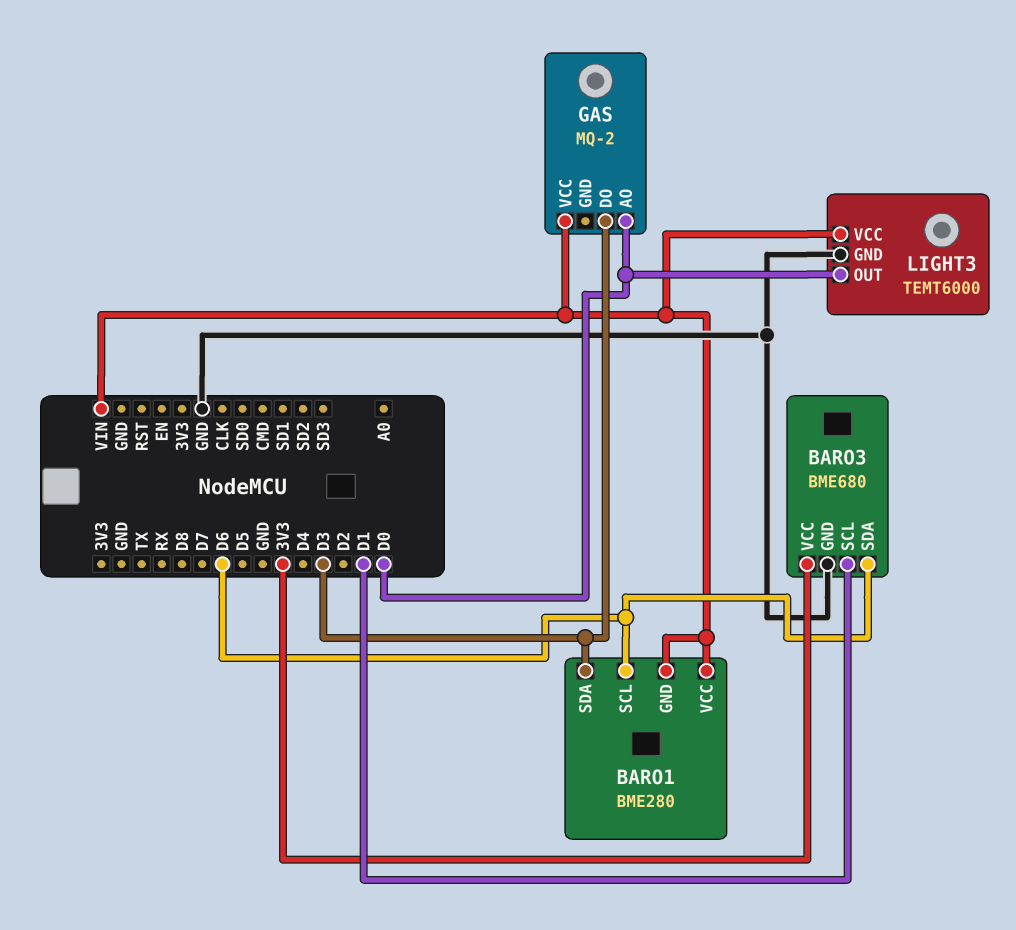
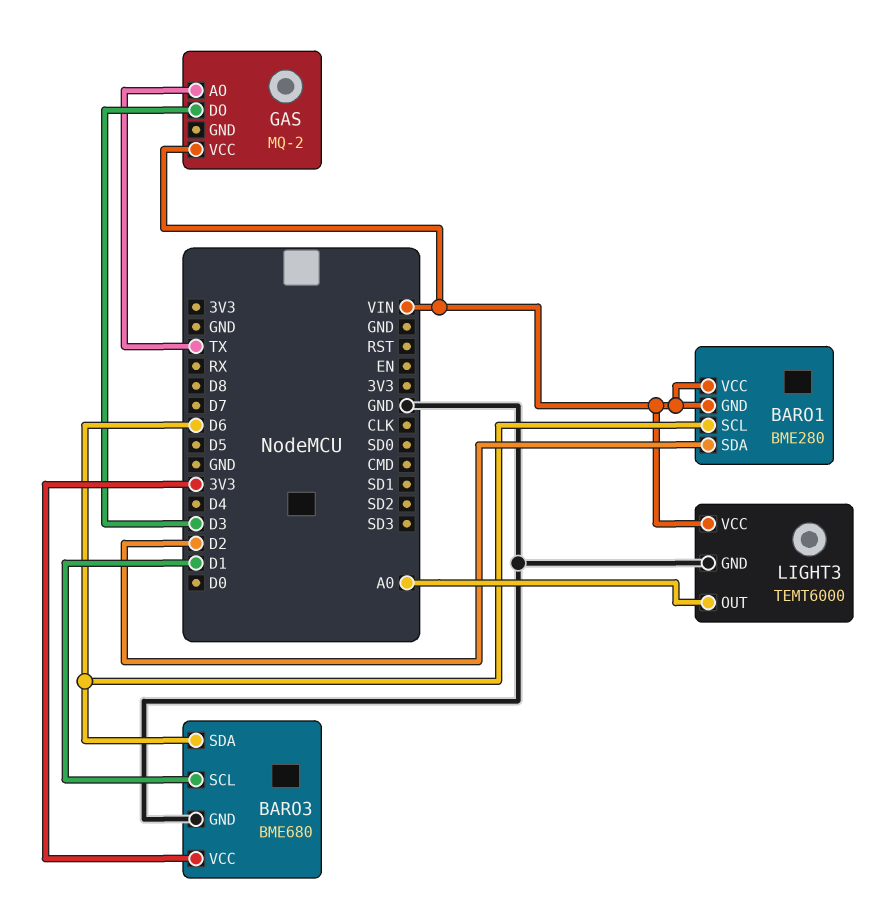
BARO1 pin SDA: D3 -> D2
GAS pin AO: D0 -> TX
LIGHT3 pin OUT: D0 -> A0

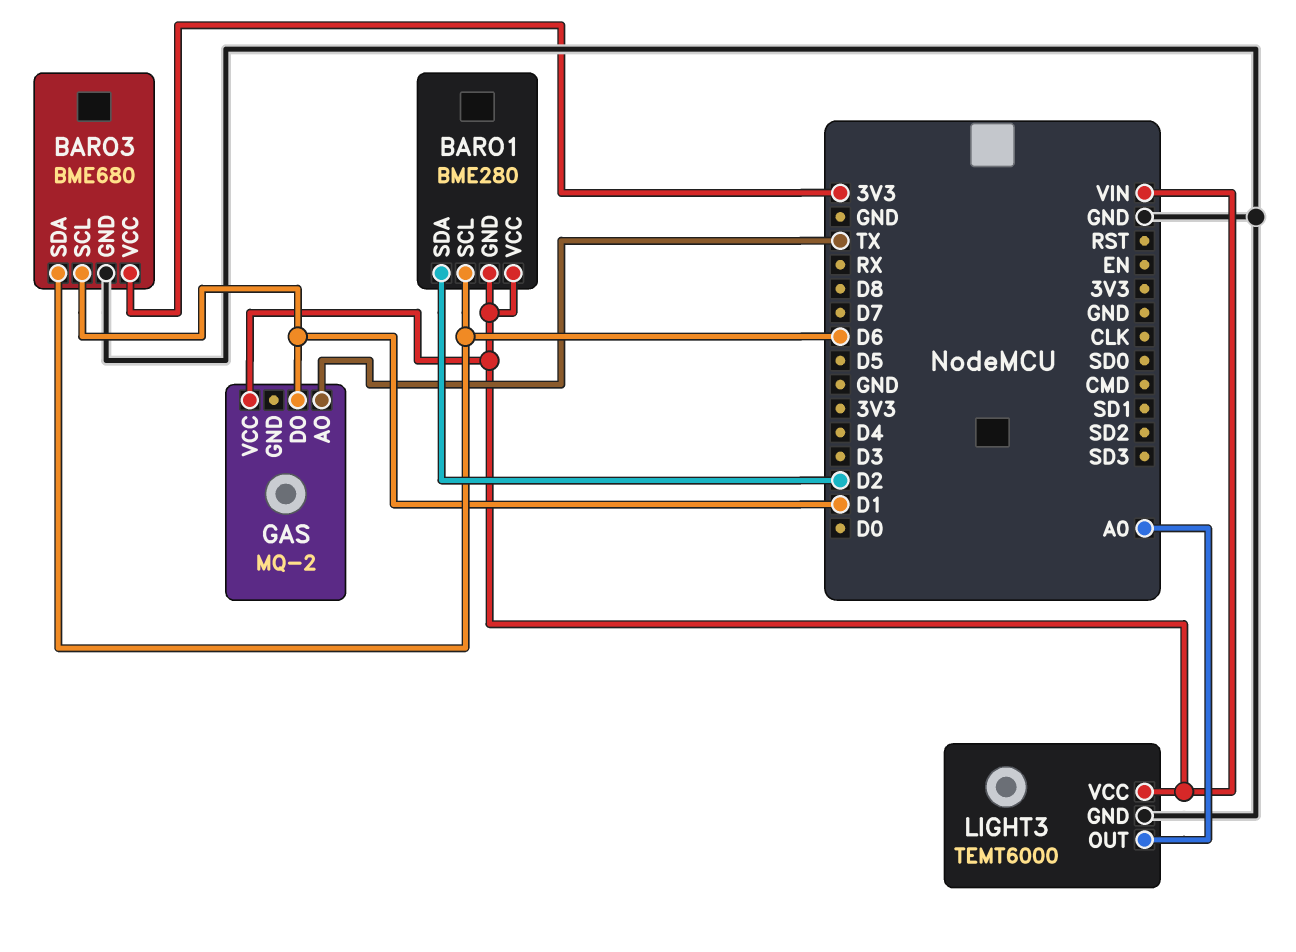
GAS pin DO: D3 -> D1

